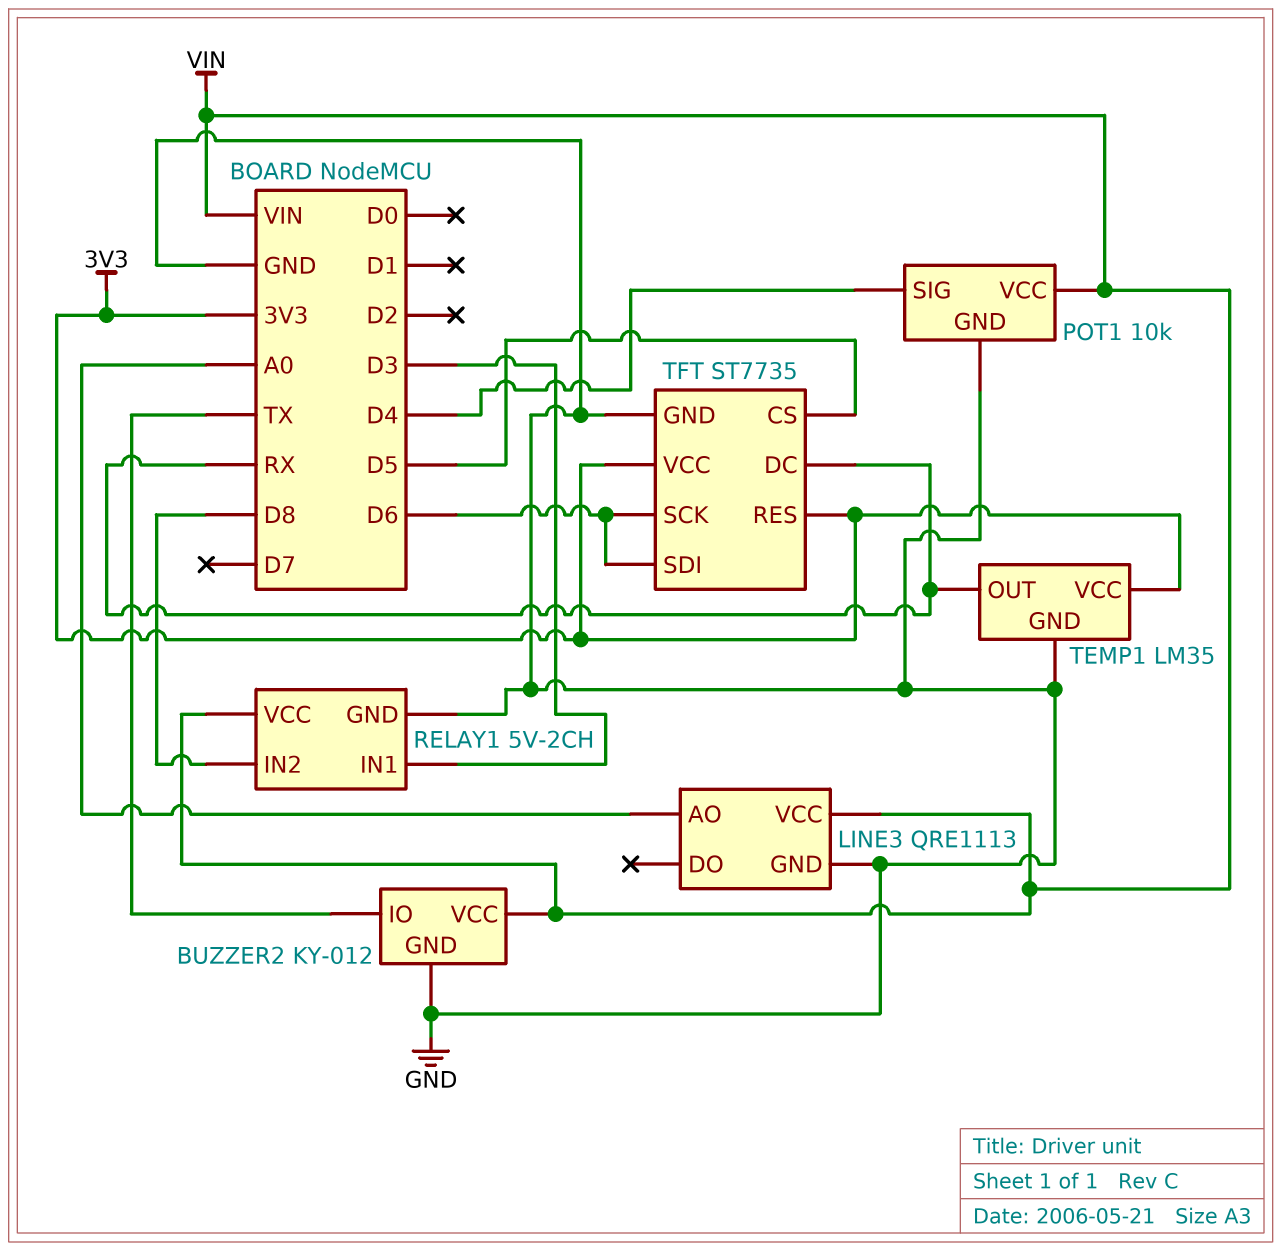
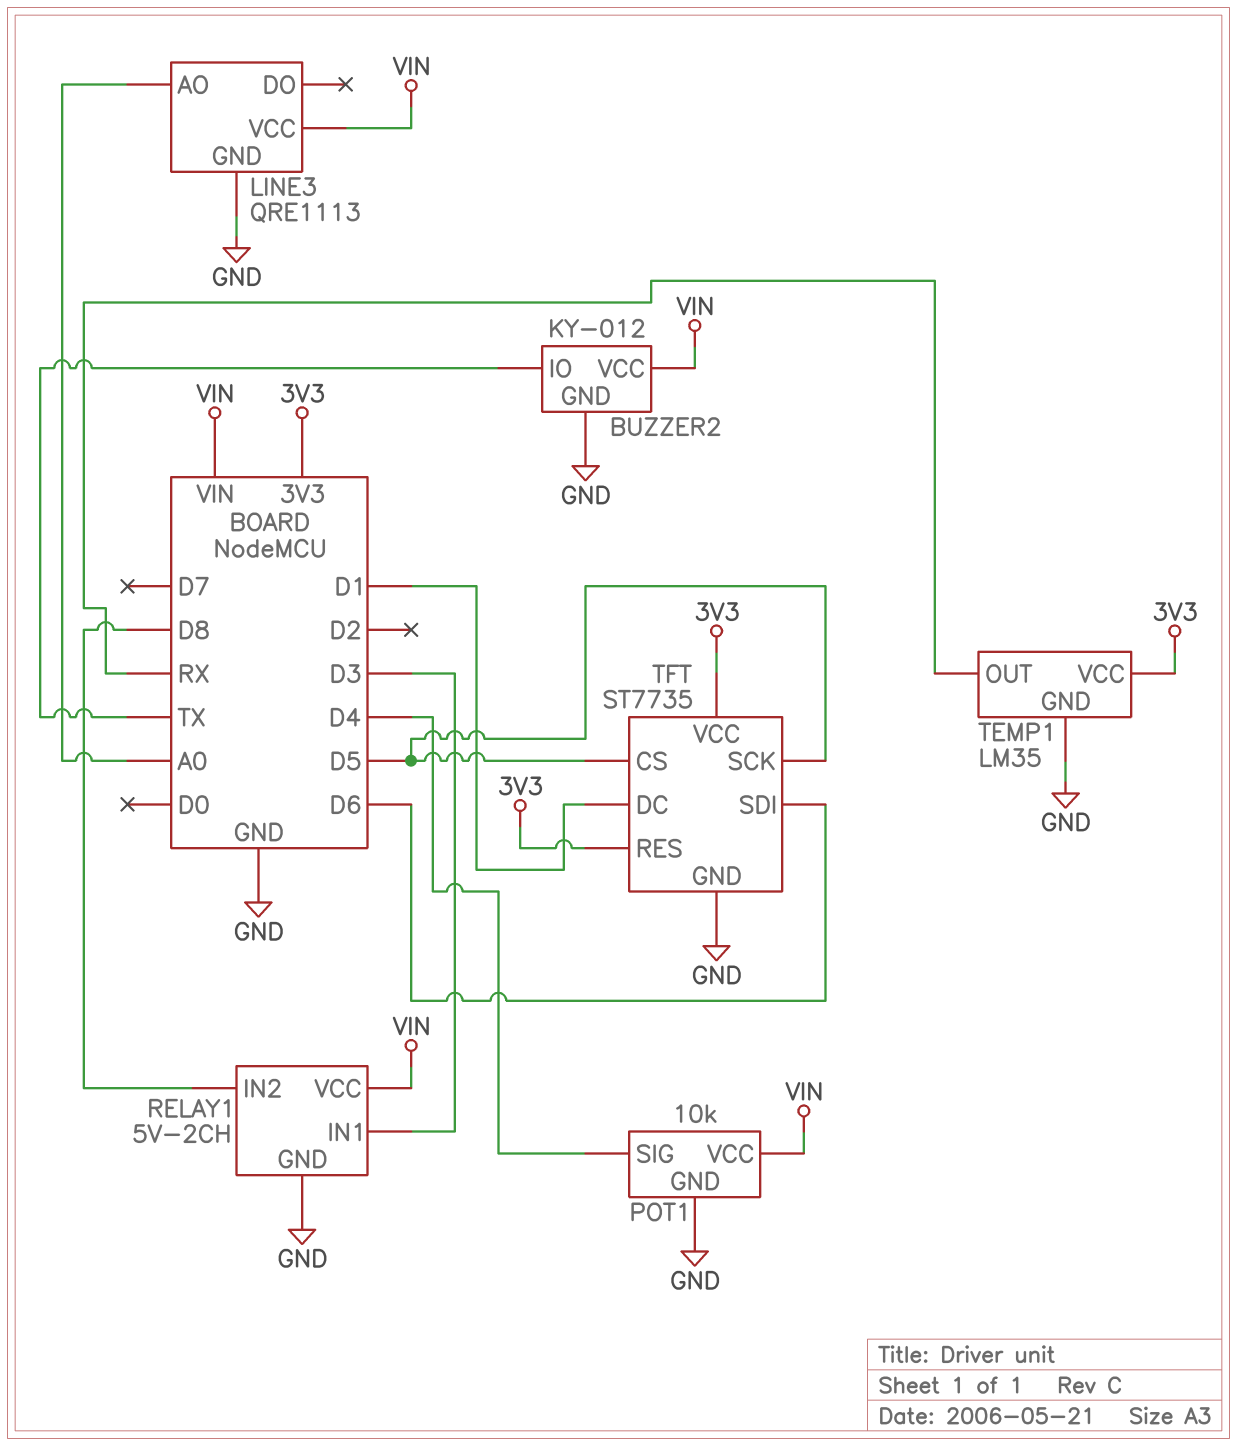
TFT pin DC: RX -> D1
TFT pin SCK: D6 -> D5

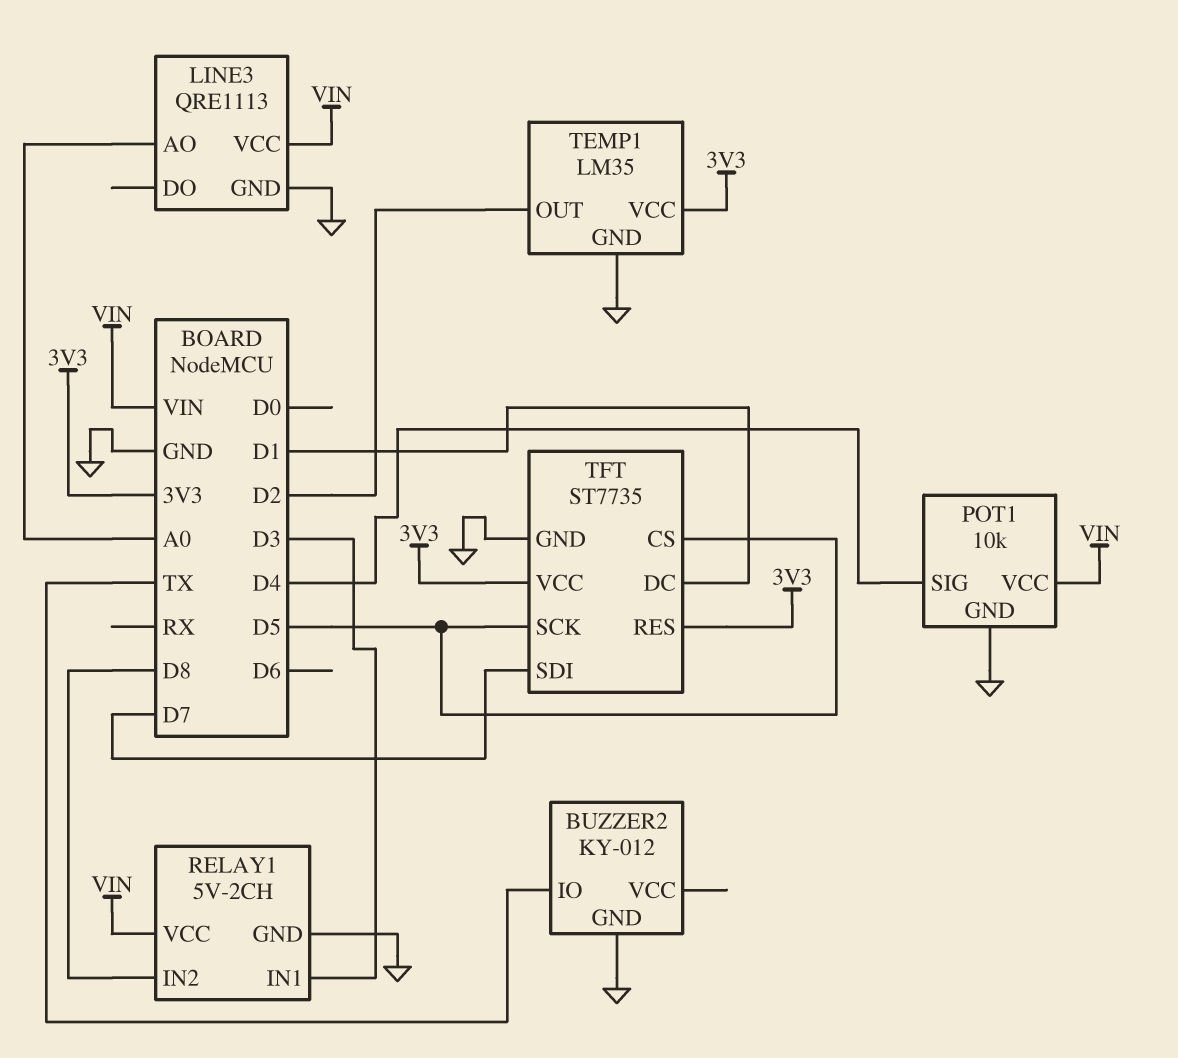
BUZZER2 pin VCC: VIN -> none
TEMP1 pin OUT: RX -> D2
TFT pin SDI: D6 -> D7

